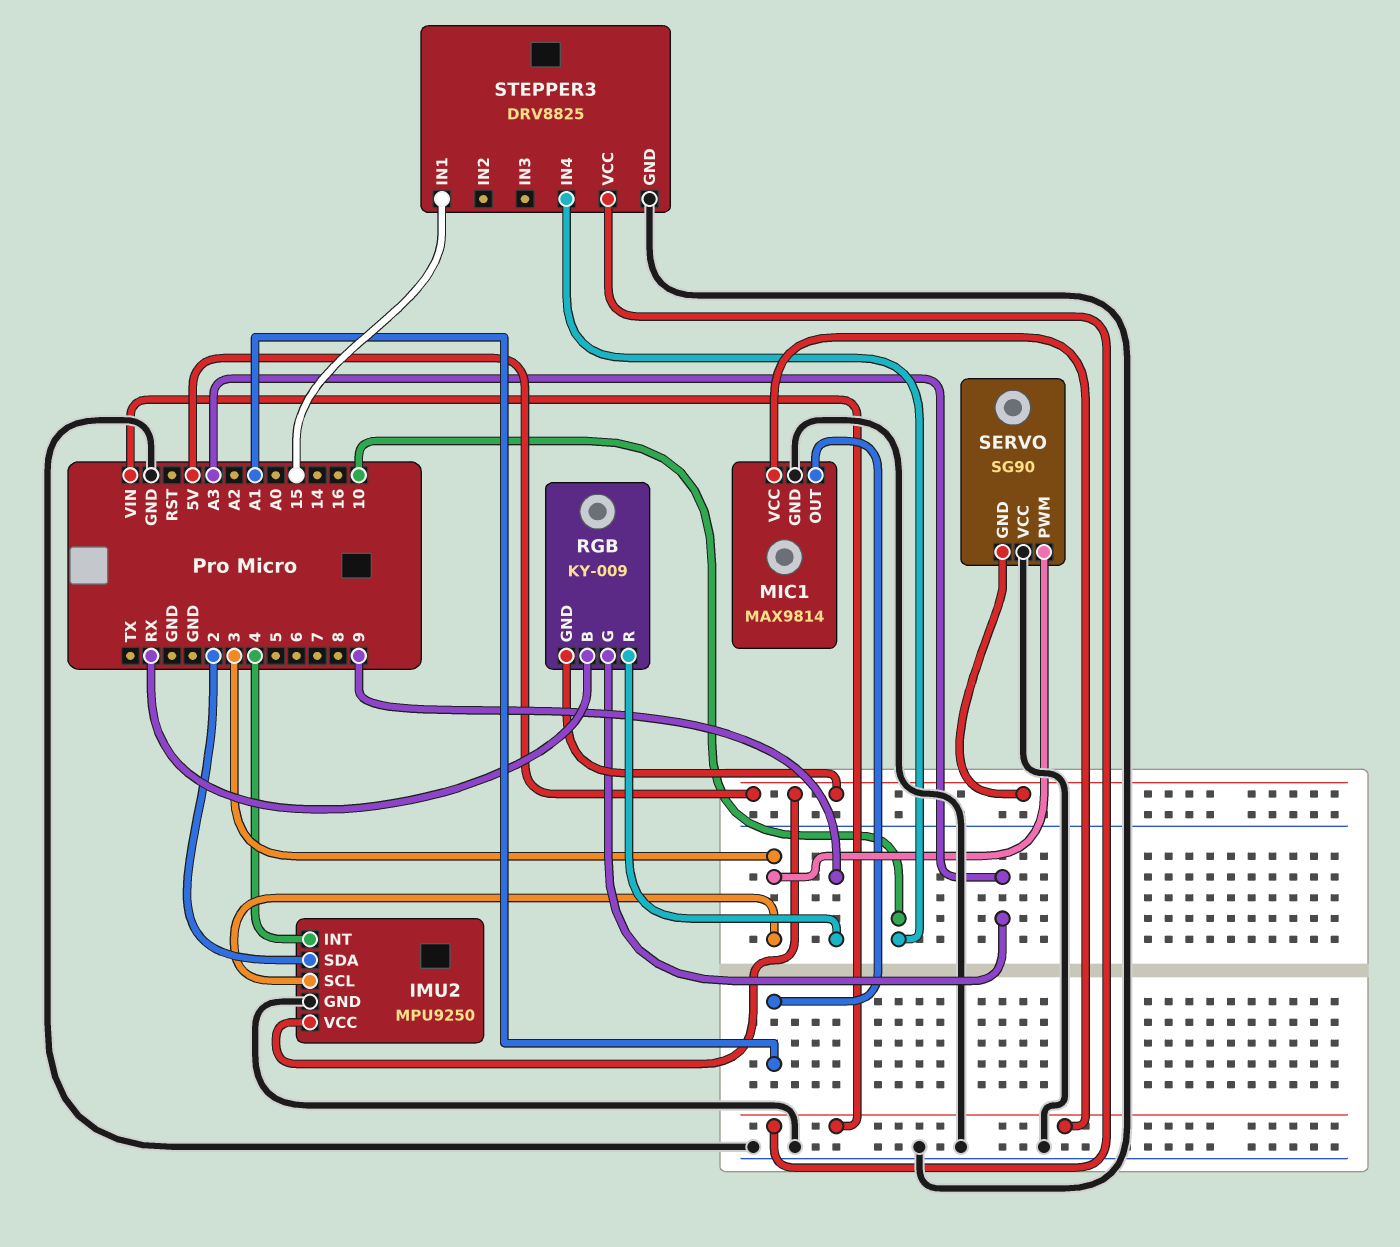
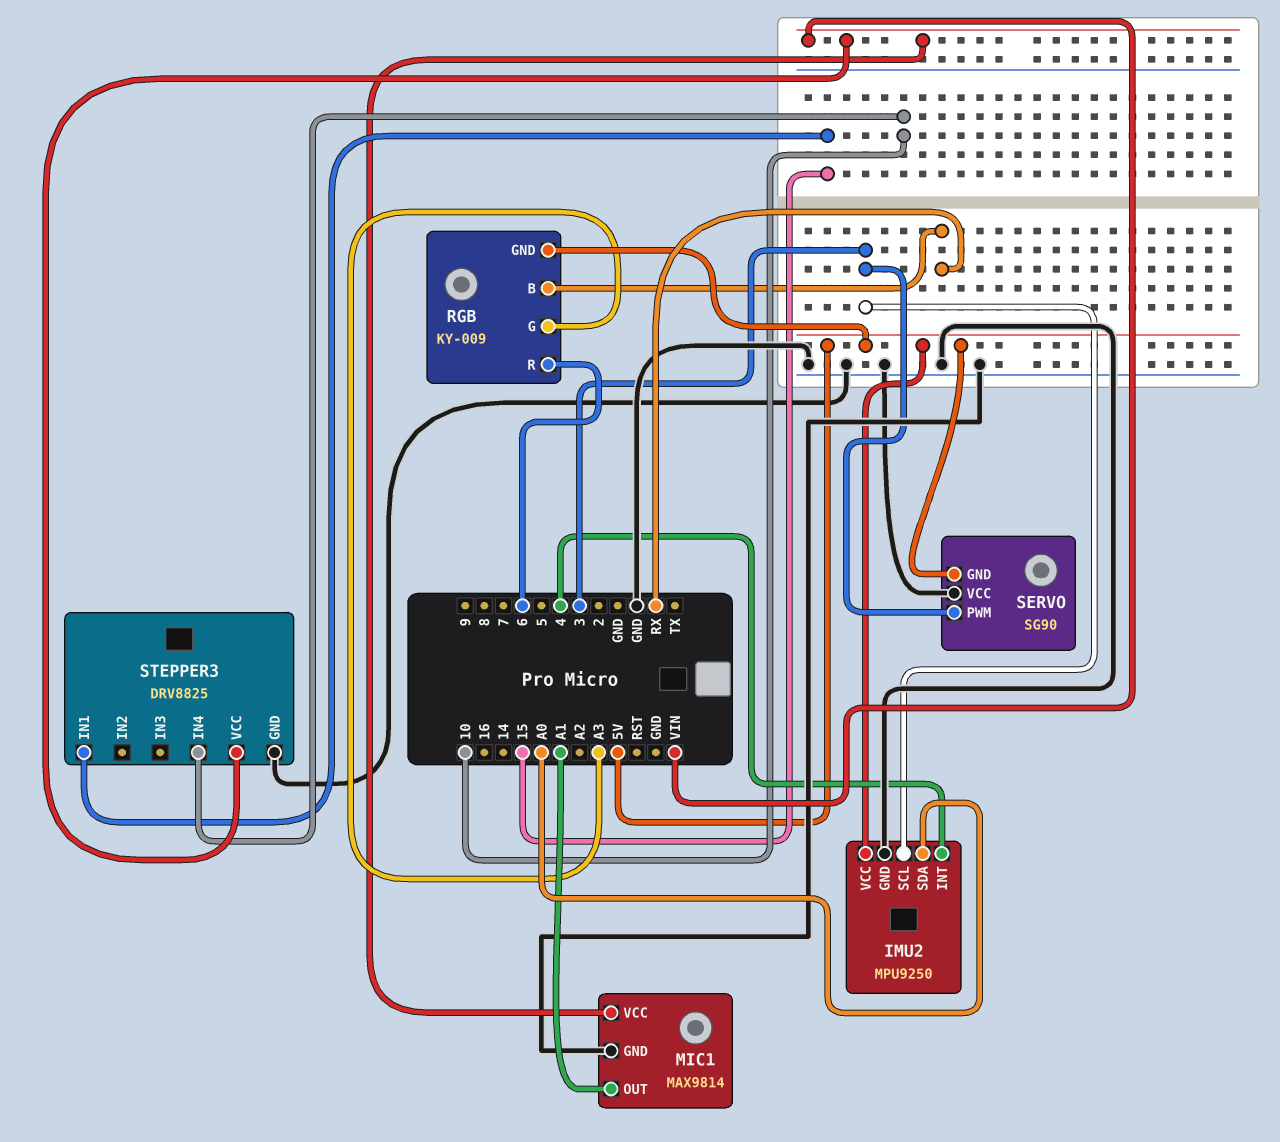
IMU2 pin SDA: 2 -> A0
RGB pin R: 9 -> 6

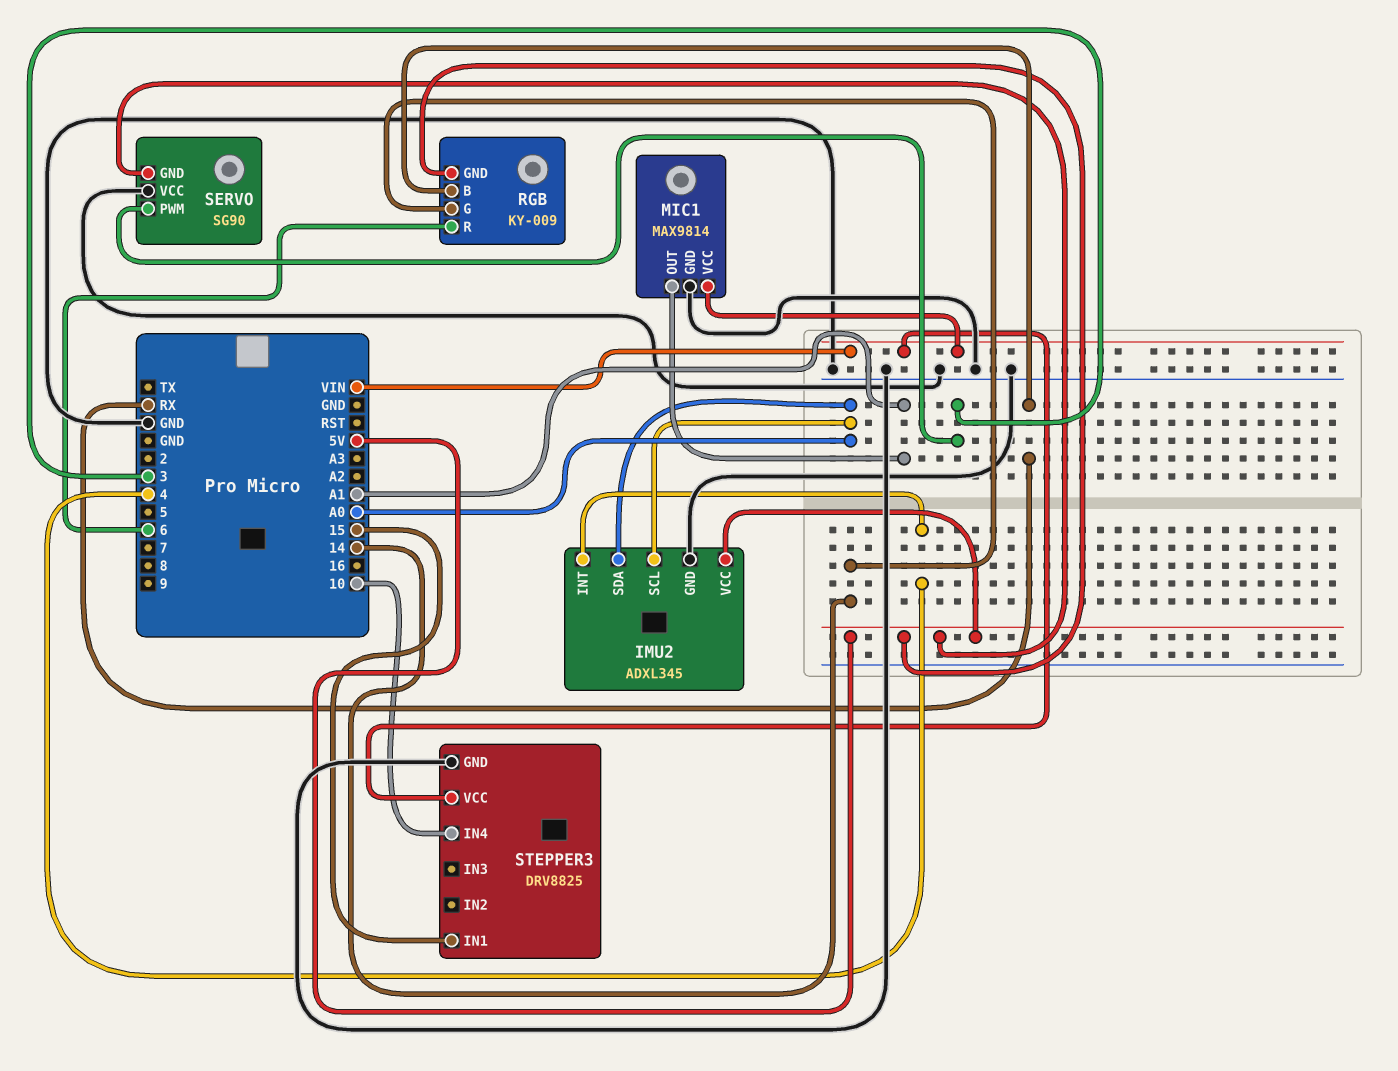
IMU2: MPU9250 -> ADXL345
IMU2 pin SCL: 3 -> A0
RGB pin G: A3 -> 14

